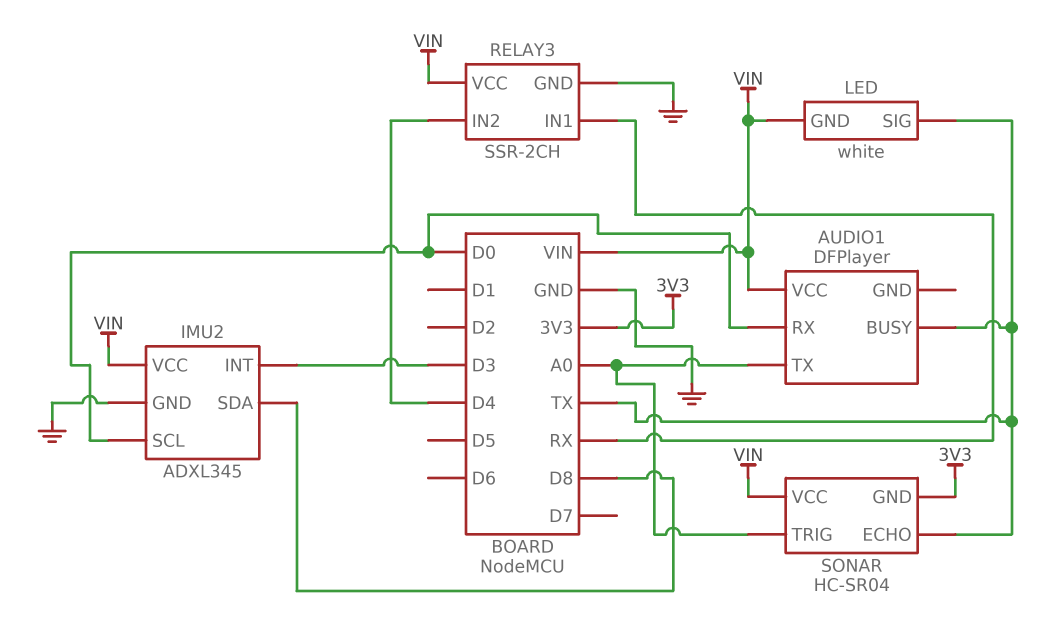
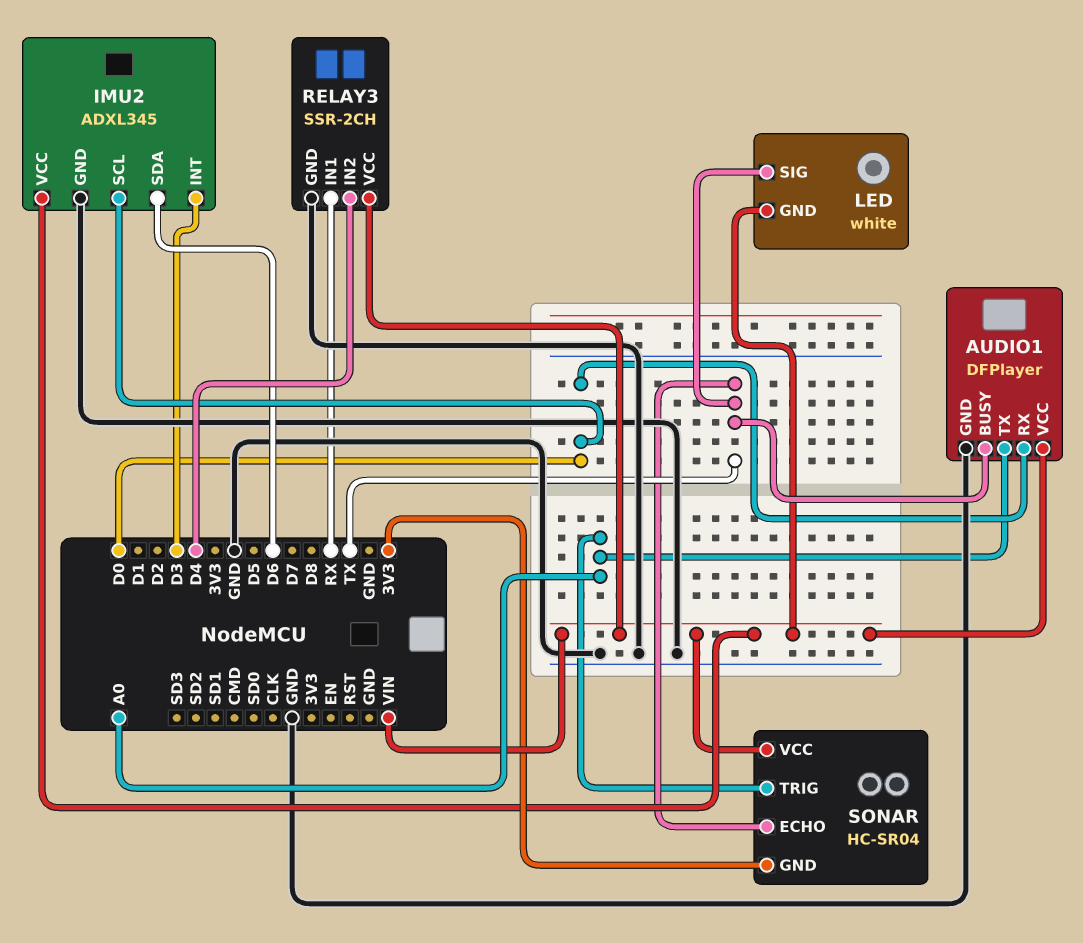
AUDIO1 pin GND: none -> GND
IMU2 pin SDA: D8 -> D6

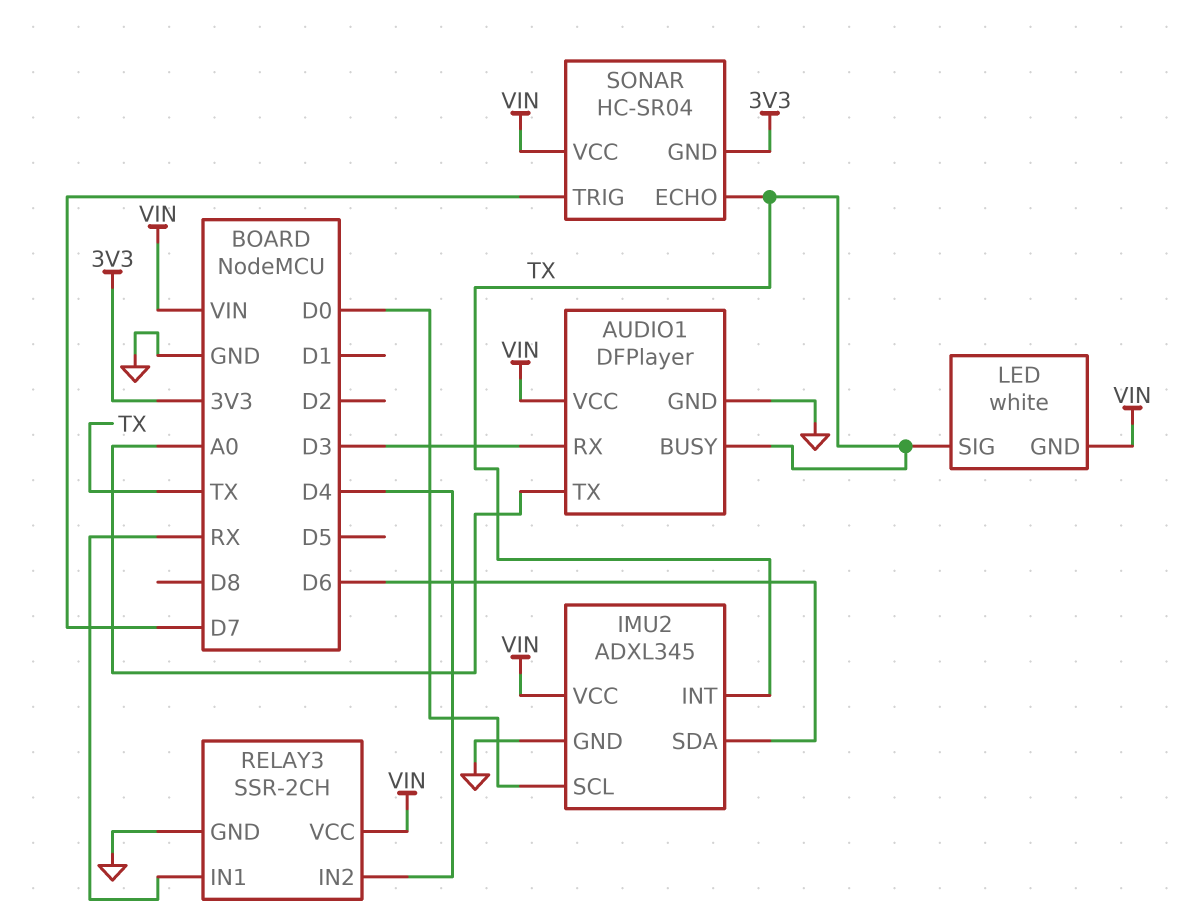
AUDIO1 pin RX: D0 -> D3
IMU2 pin INT: D3 -> TX
SONAR pin TRIG: A0 -> D7

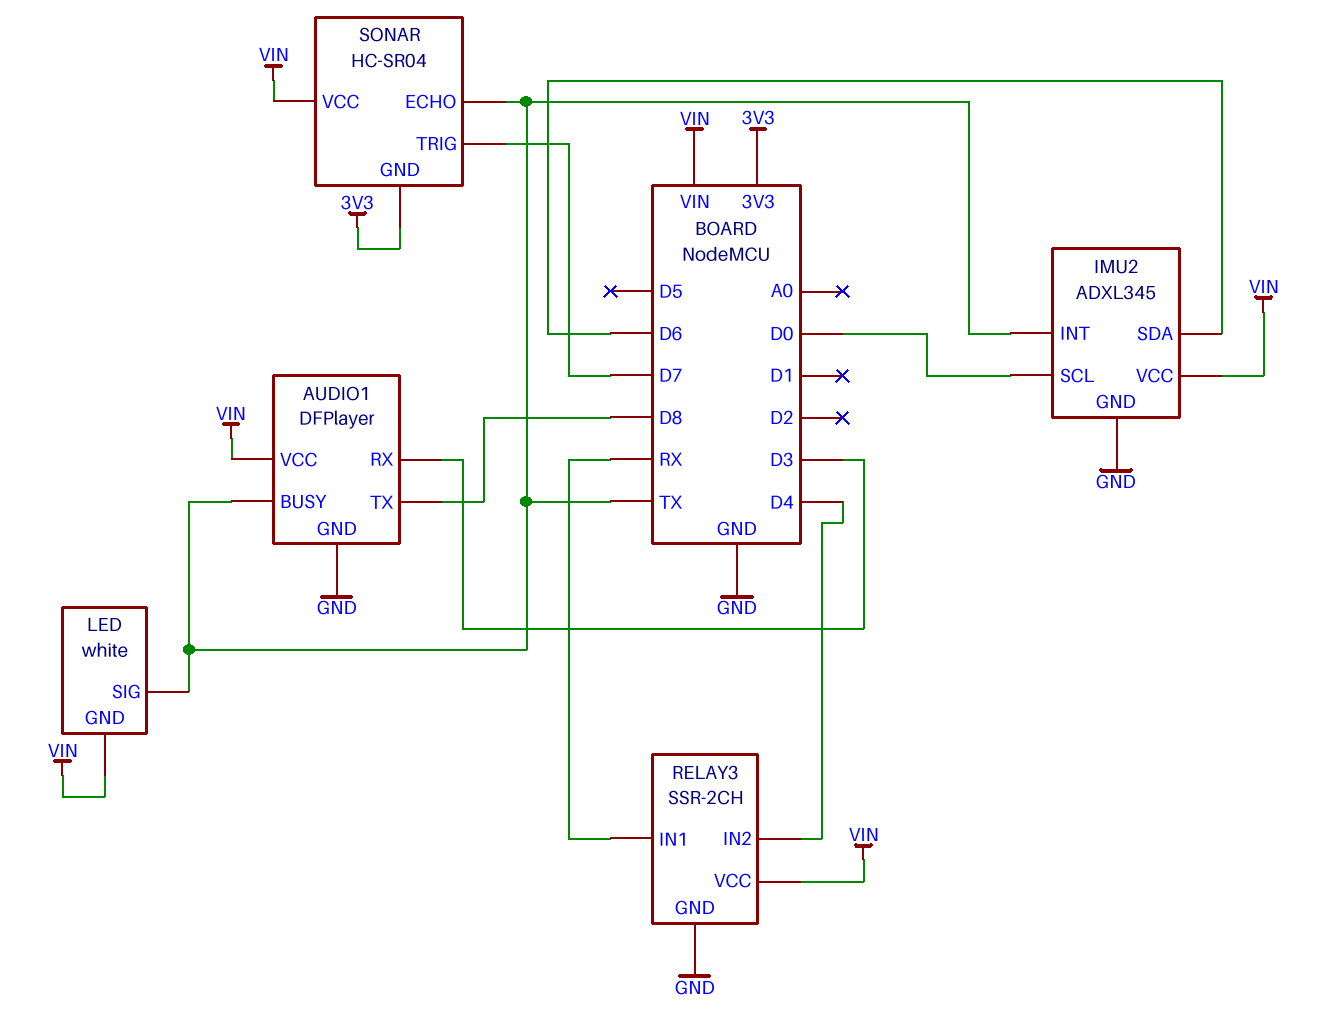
AUDIO1 pin TX: A0 -> D8

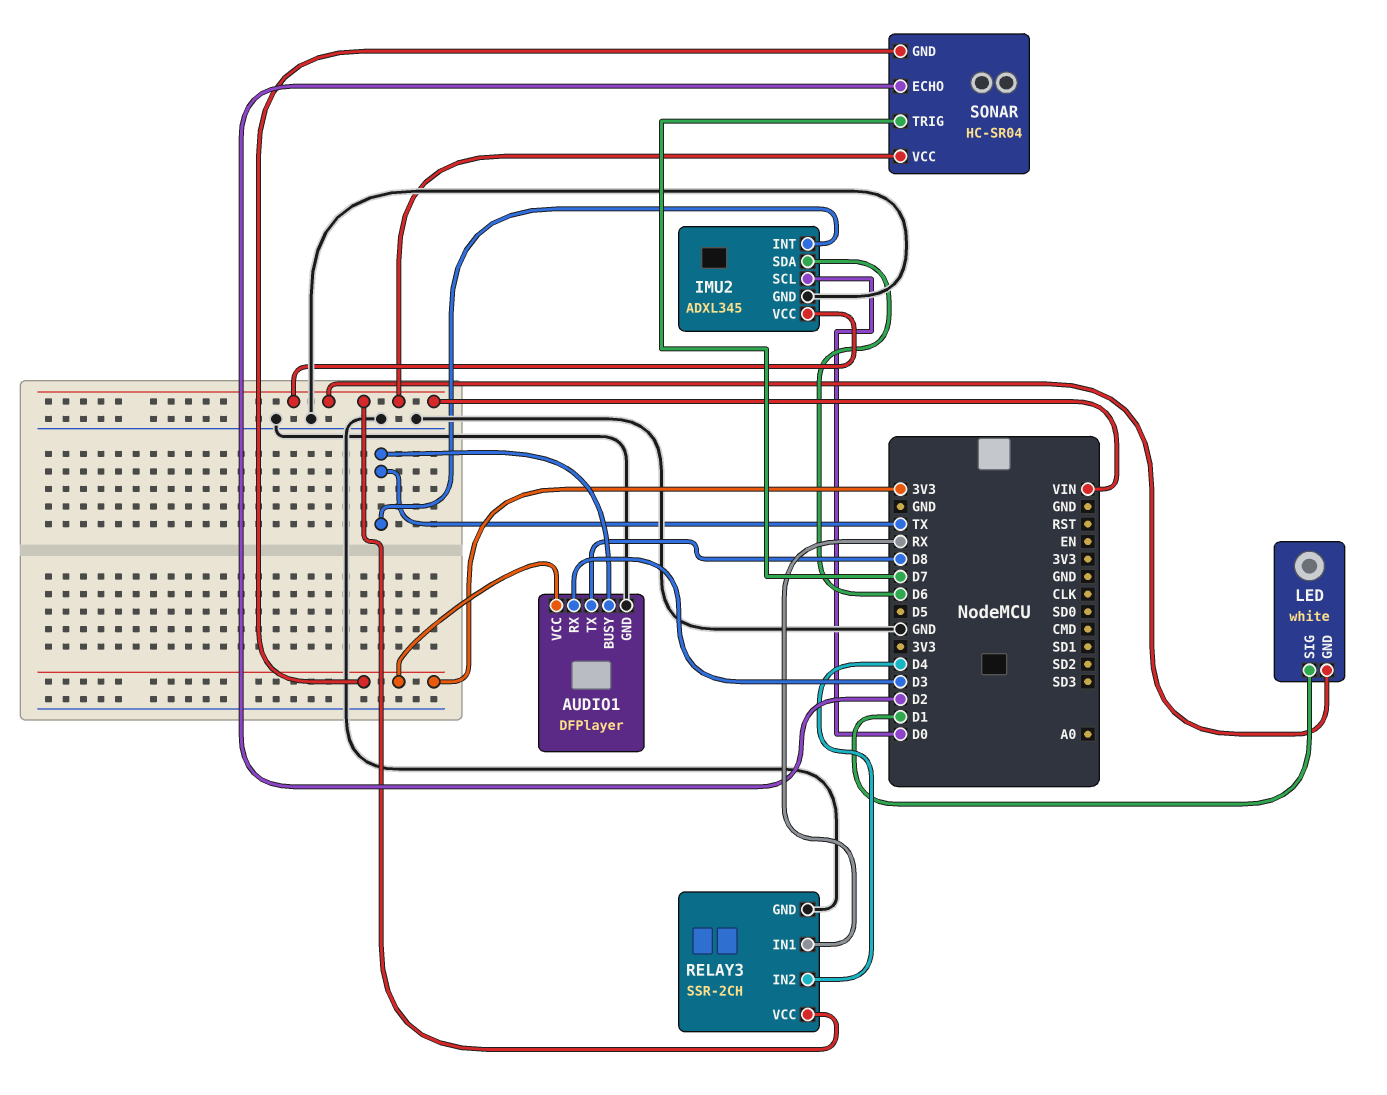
AUDIO1 pin VCC: VIN -> 3V3
LED pin SIG: TX -> D1
SONAR pin ECHO: TX -> D2

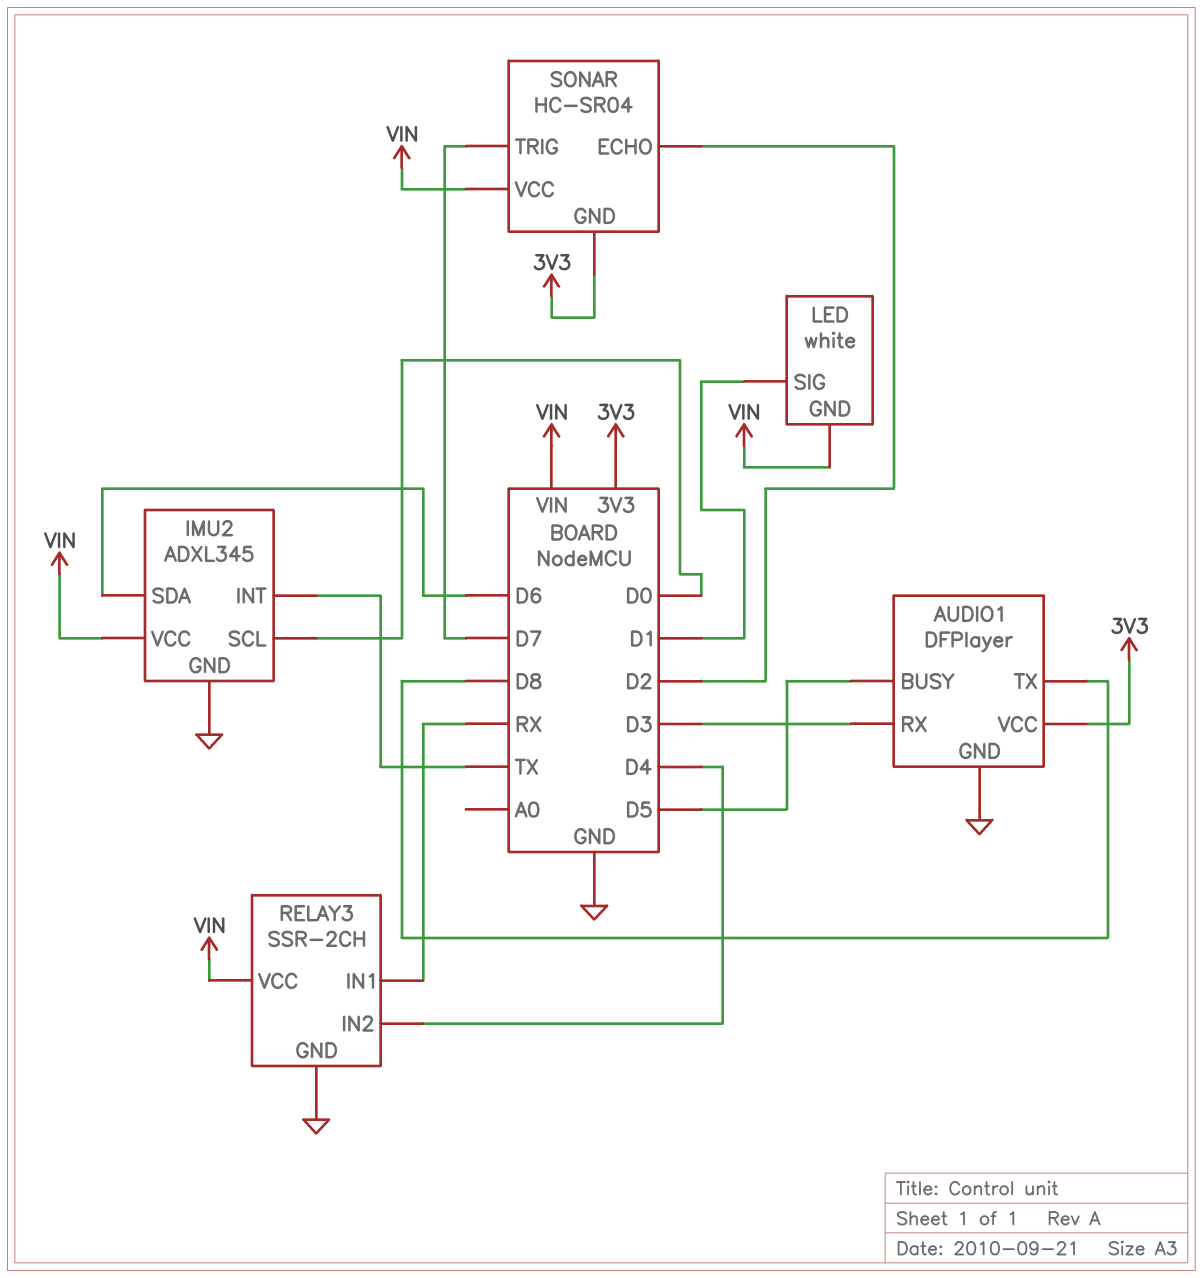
AUDIO1 pin BUSY: TX -> D5

